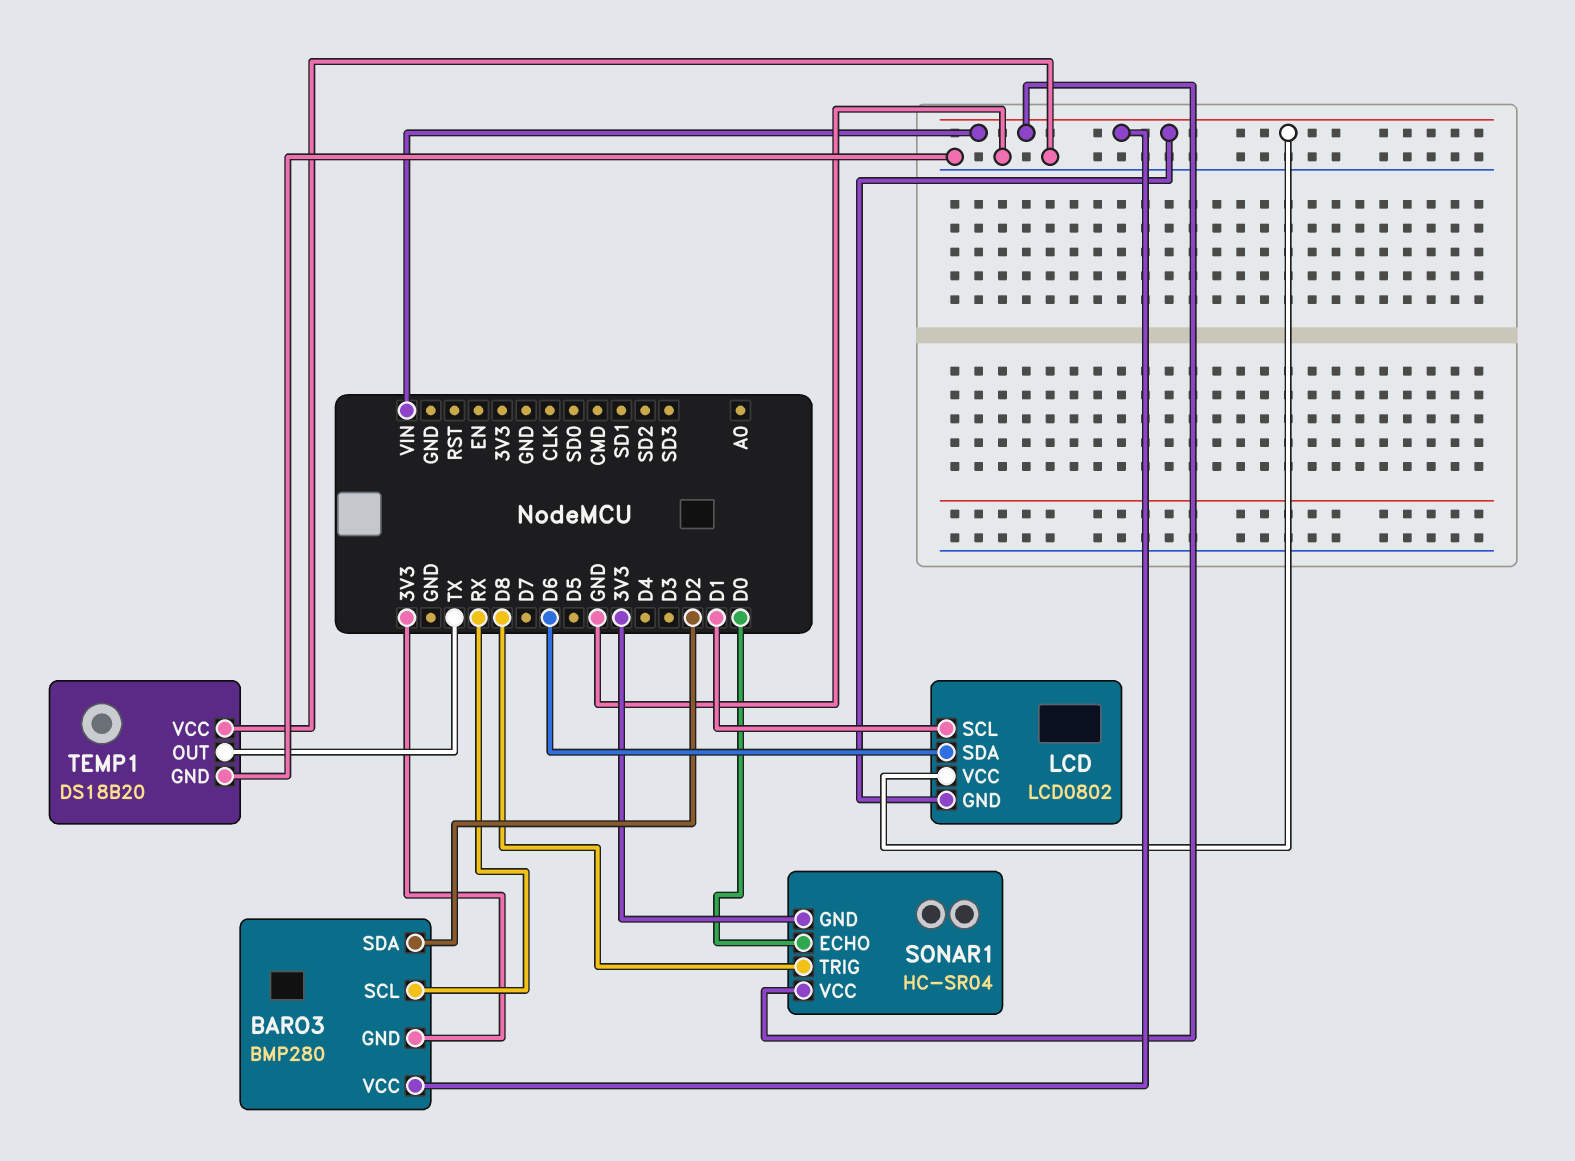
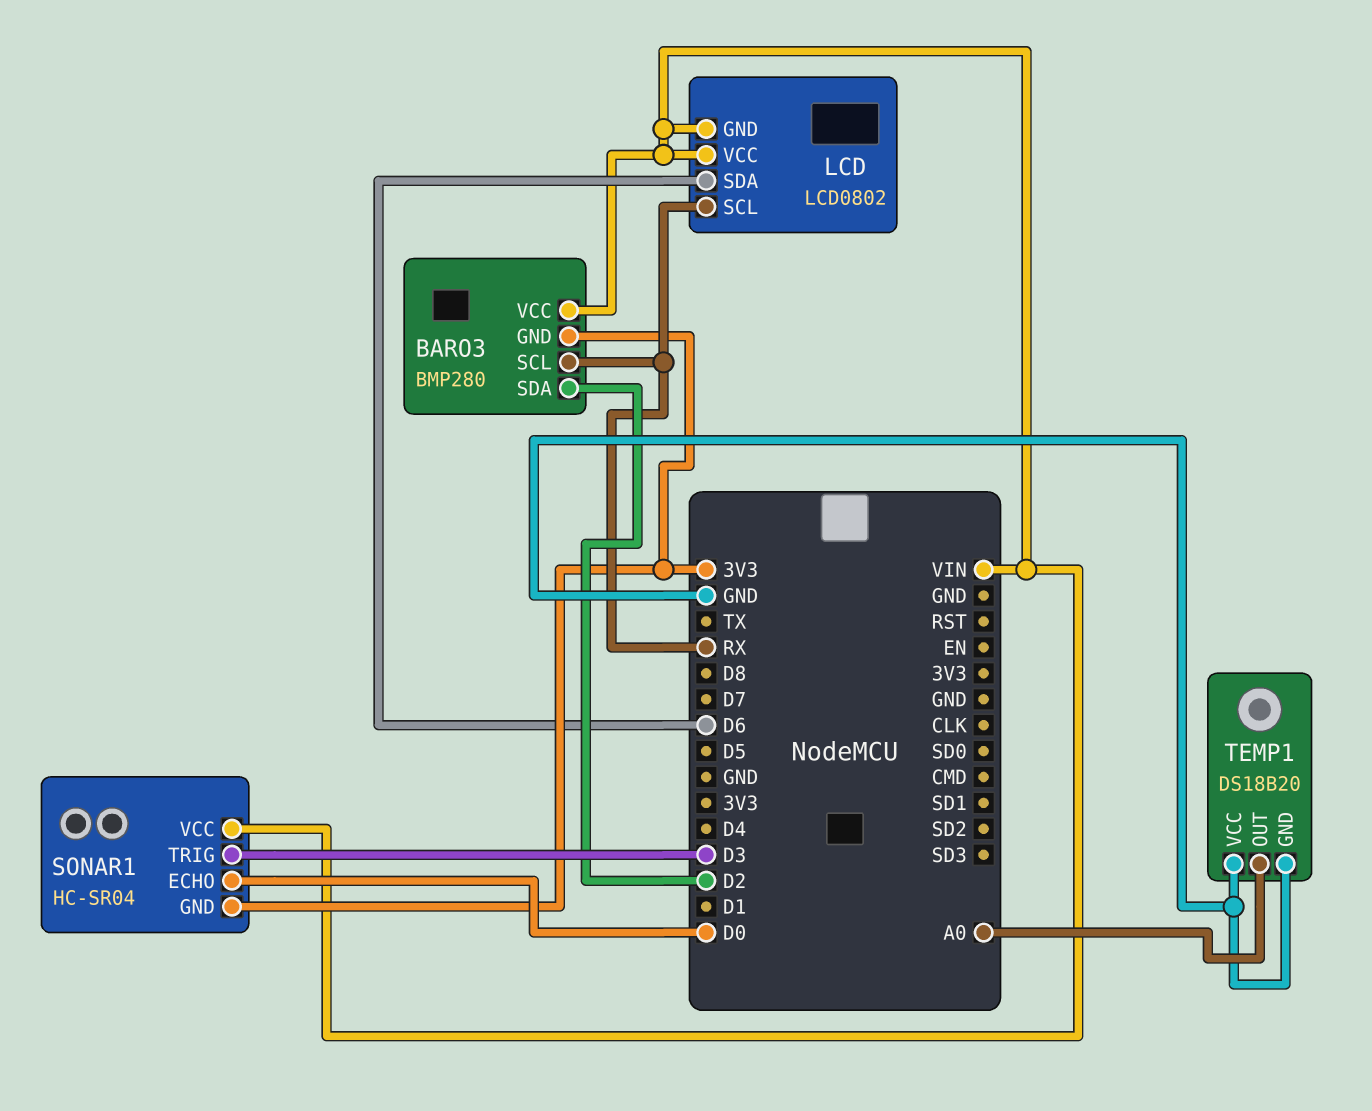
LCD pin SCL: D1 -> RX
SONAR1 pin TRIG: D8 -> D3
TEMP1 pin OUT: TX -> A0

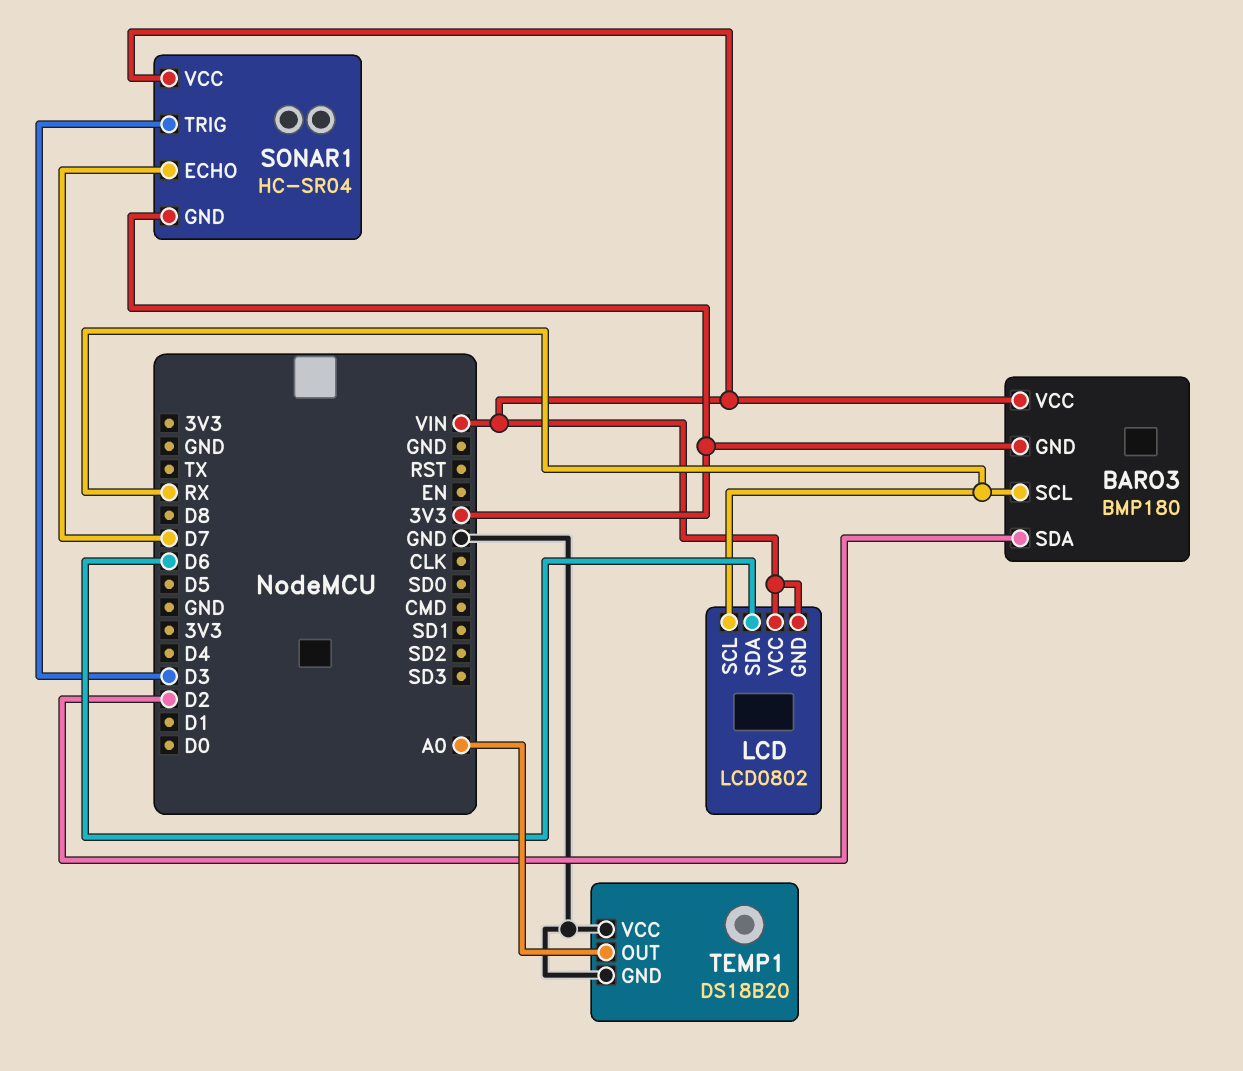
BARO3: BMP280 -> BMP180
SONAR1 pin ECHO: D0 -> D7

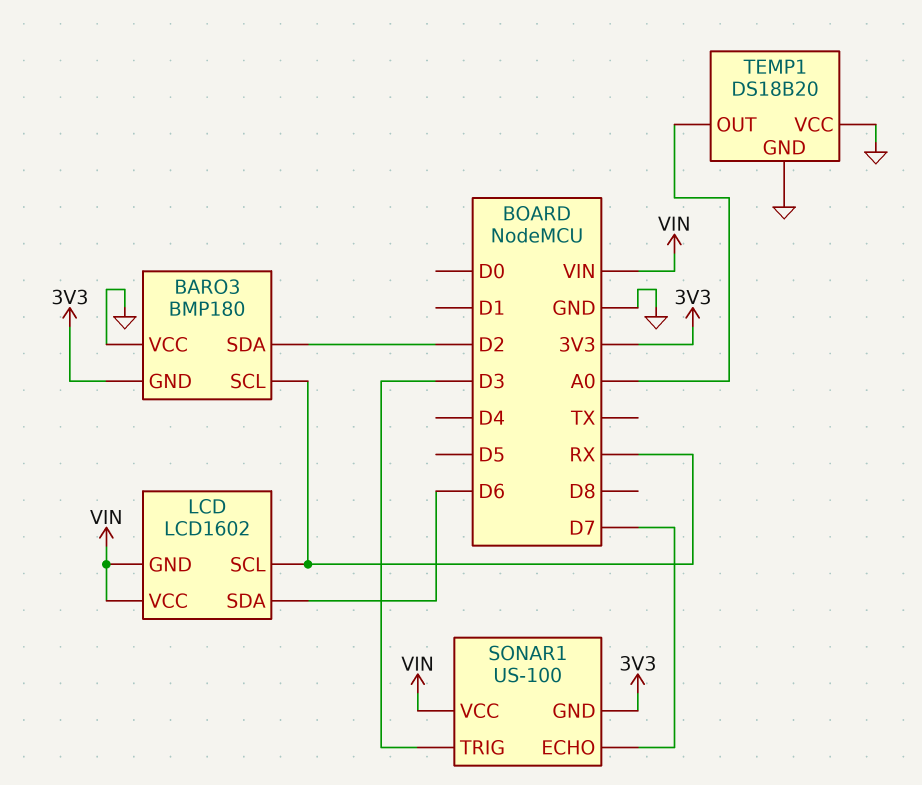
BARO3 pin VCC: VIN -> GND
LCD: LCD0802 -> LCD1602
SONAR1: HC-SR04 -> US-100

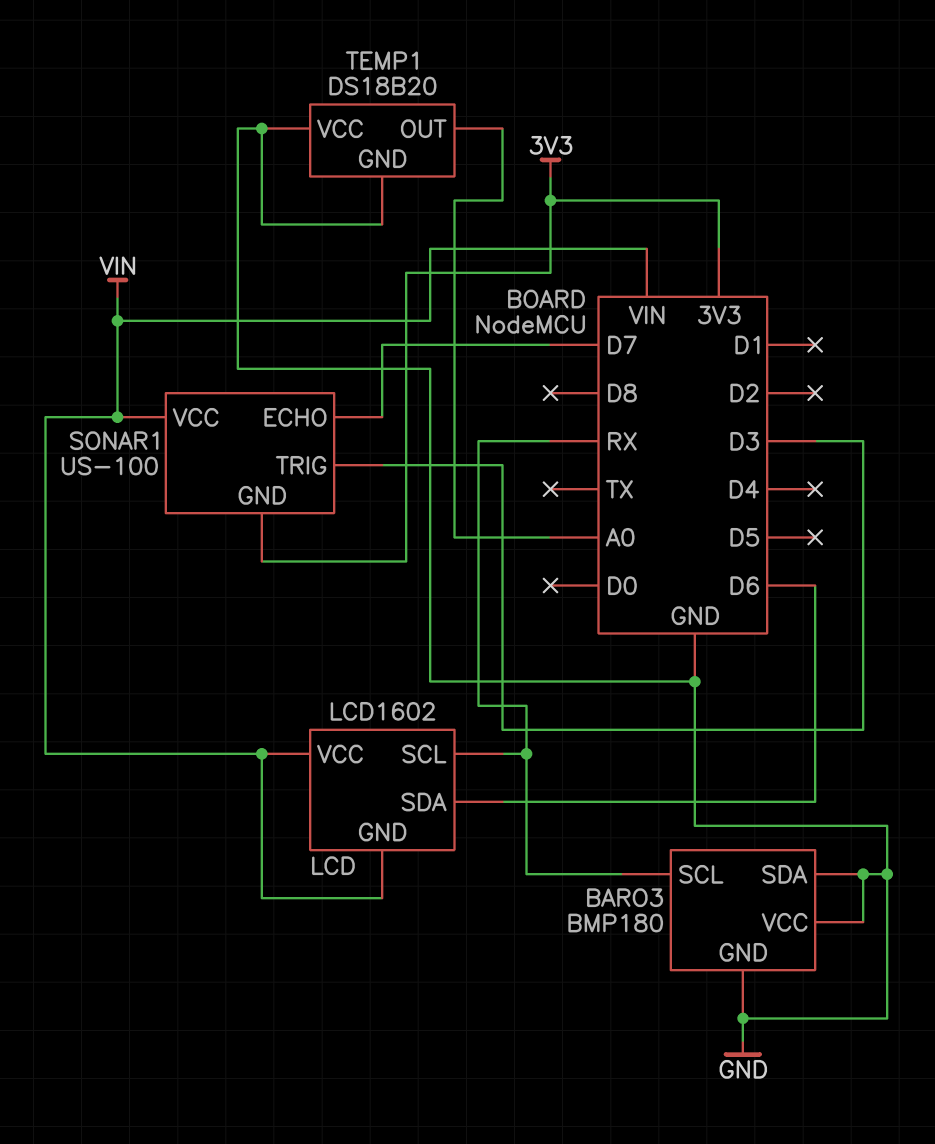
BARO3 pin GND: 3V3 -> GND
BARO3 pin SDA: D2 -> GND

